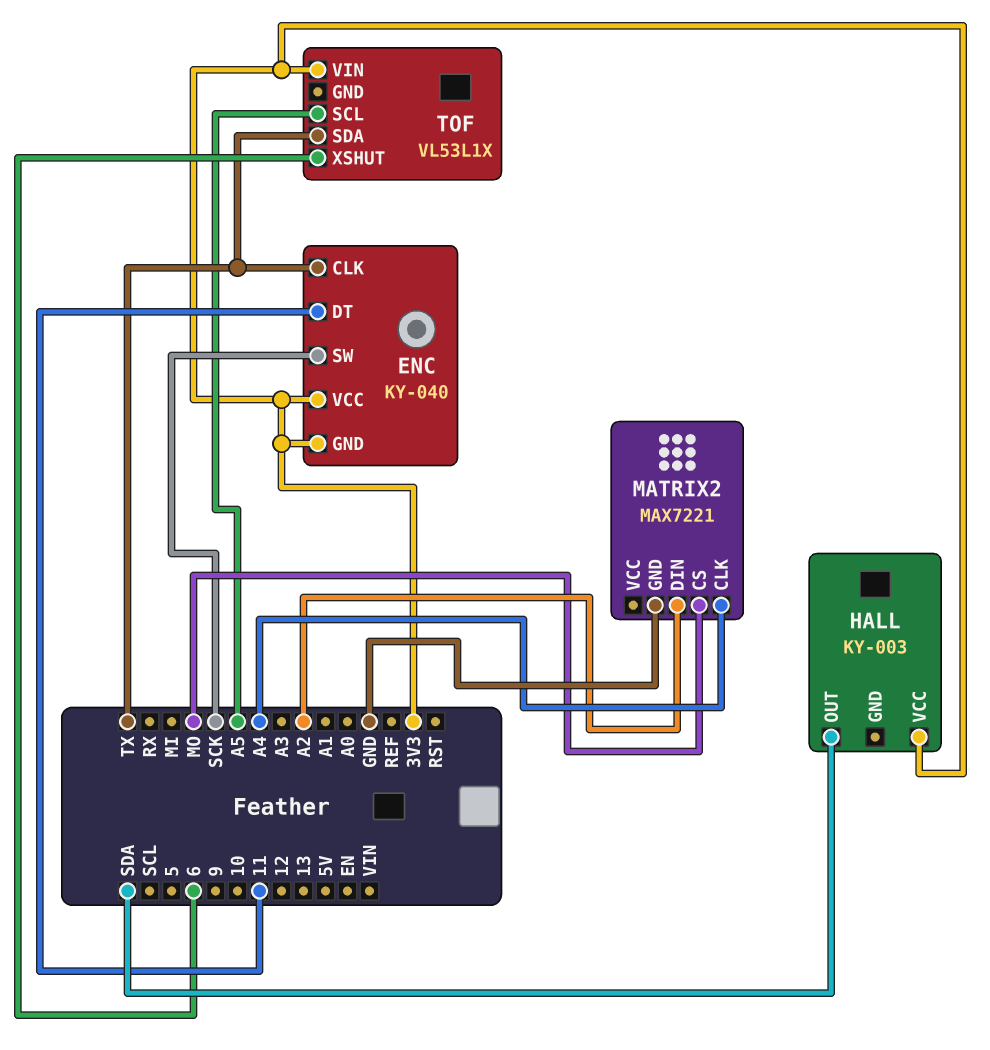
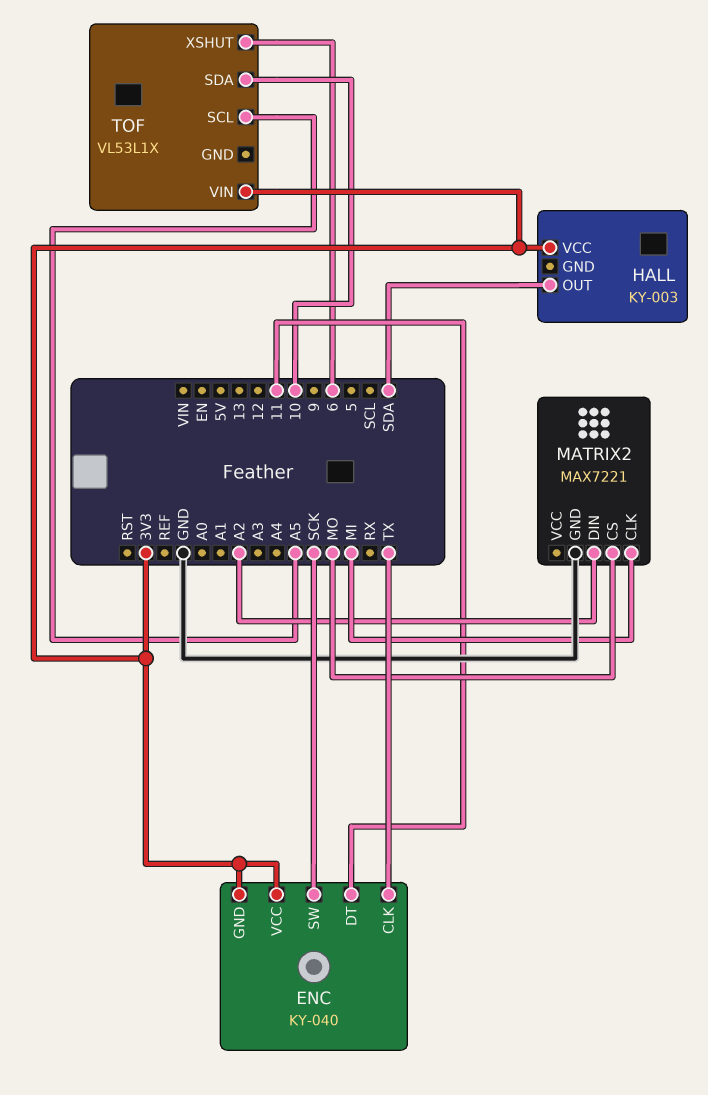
MATRIX2 pin CLK: A4 -> MI
TOF pin SDA: TX -> 10

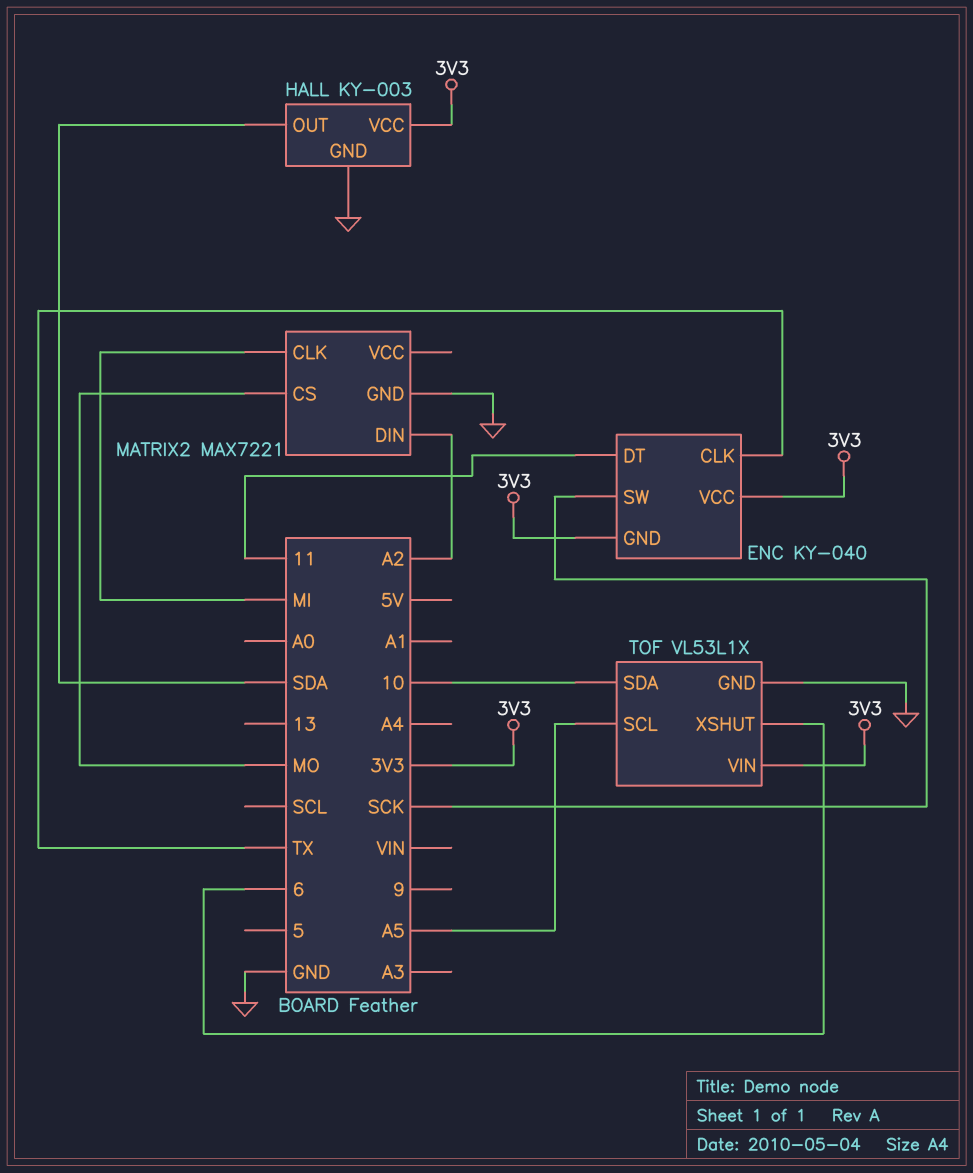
HALL pin GND: none -> GND
TOF pin GND: none -> GND

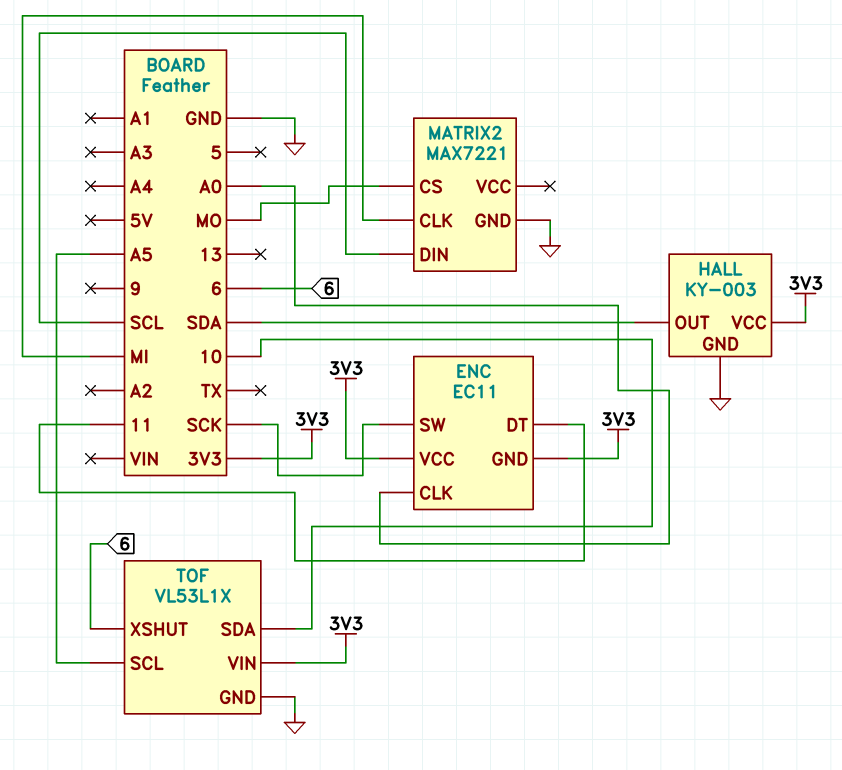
ENC: KY-040 -> EC11
ENC pin CLK: TX -> A0
MATRIX2 pin DIN: A2 -> SCL

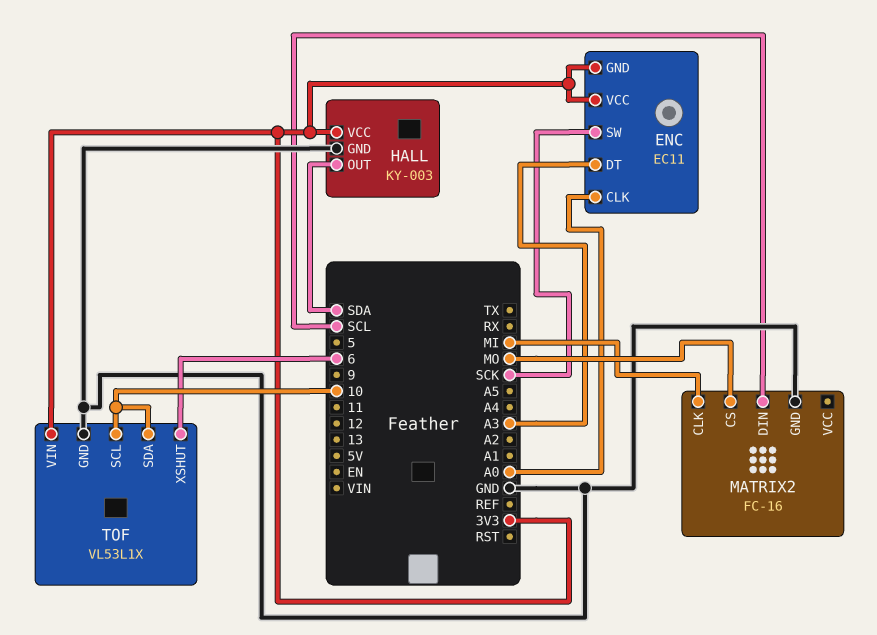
ENC pin DT: 11 -> A3
MATRIX2: MAX7221 -> FC-16
TOF pin SCL: A5 -> 10

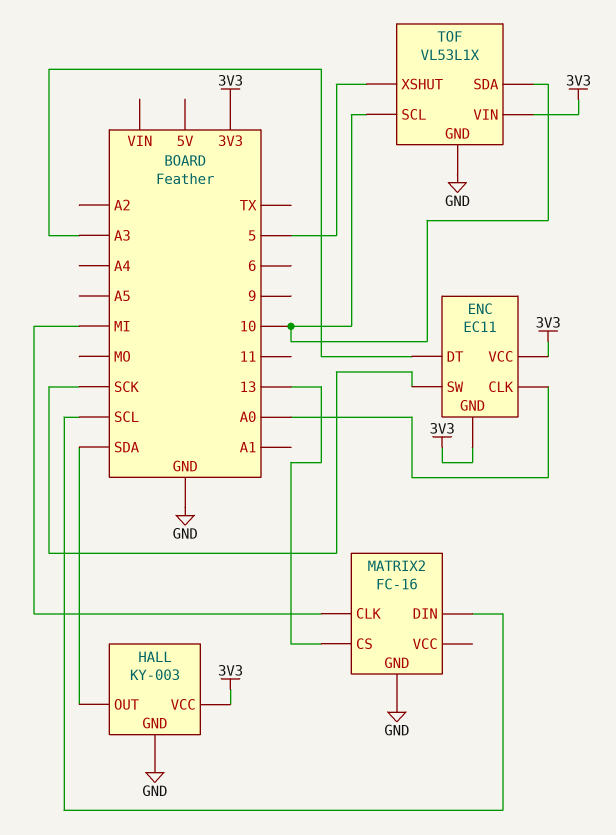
MATRIX2 pin CS: MO -> 13
TOF pin XSHUT: 6 -> 5

